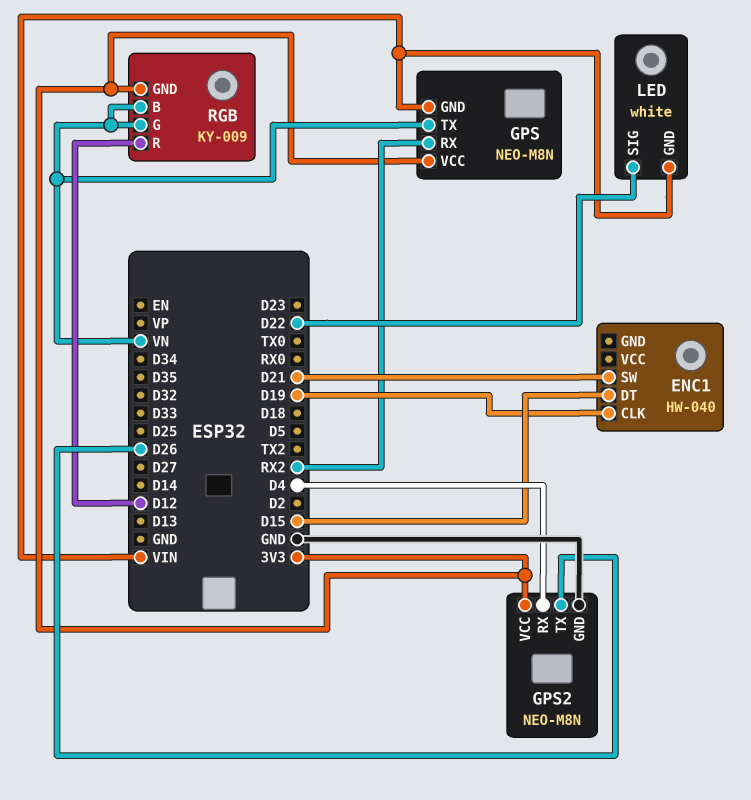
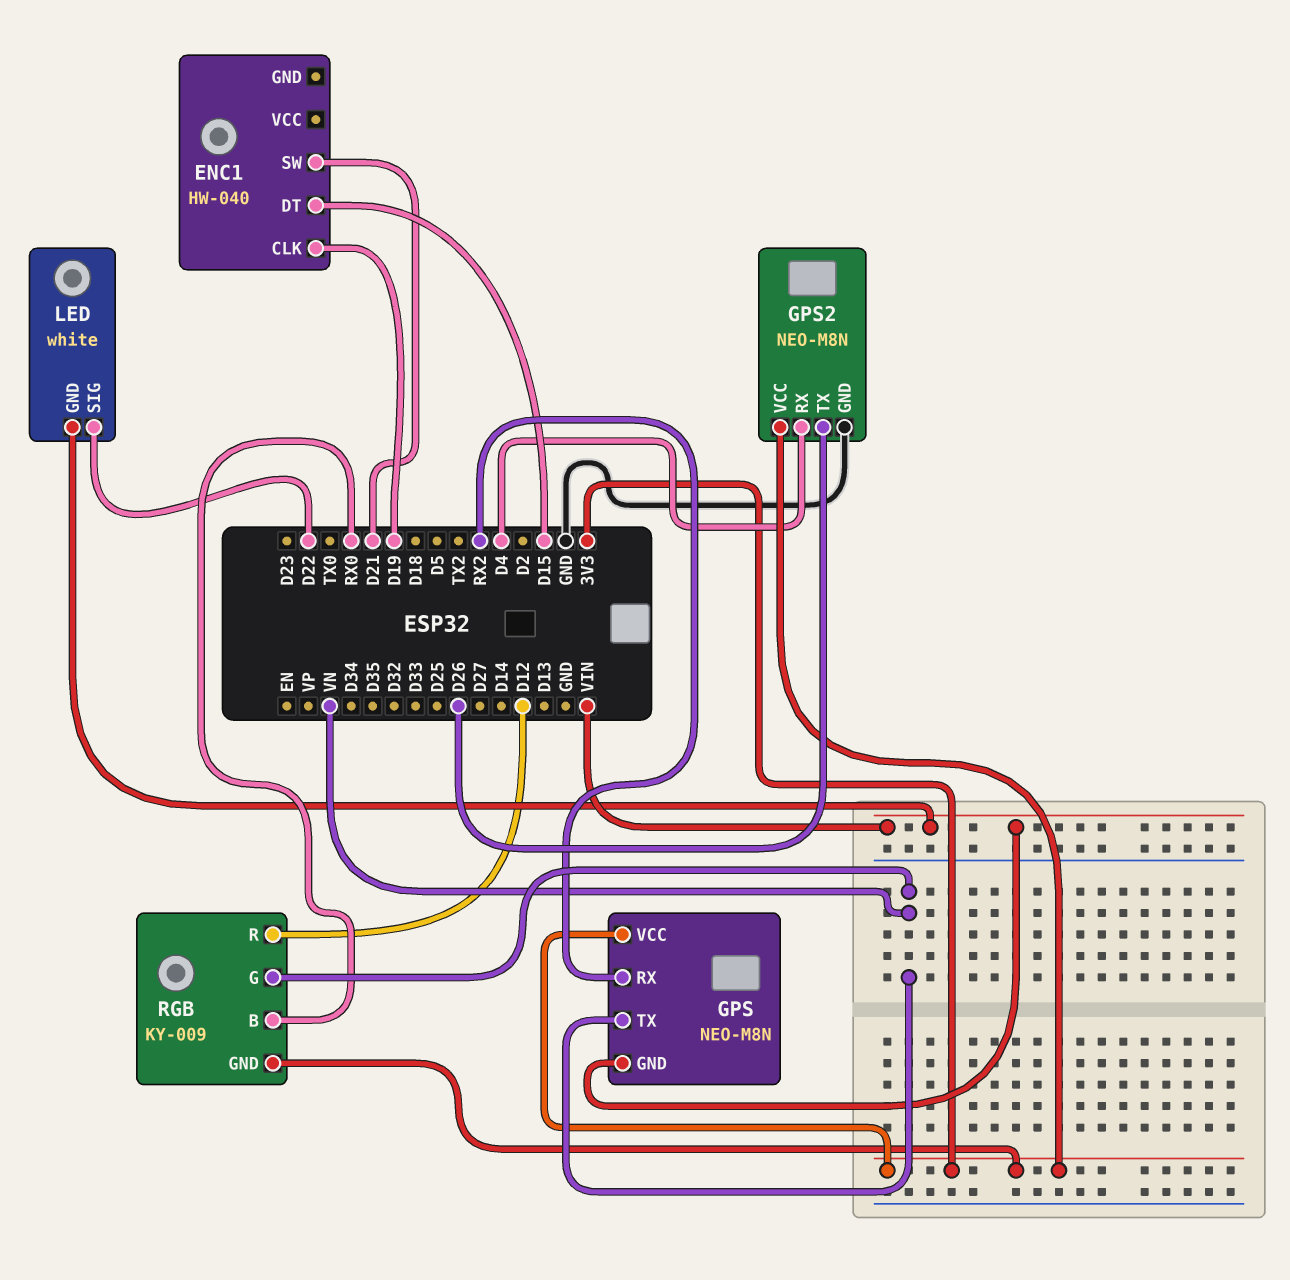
RGB pin B: VN -> RX0

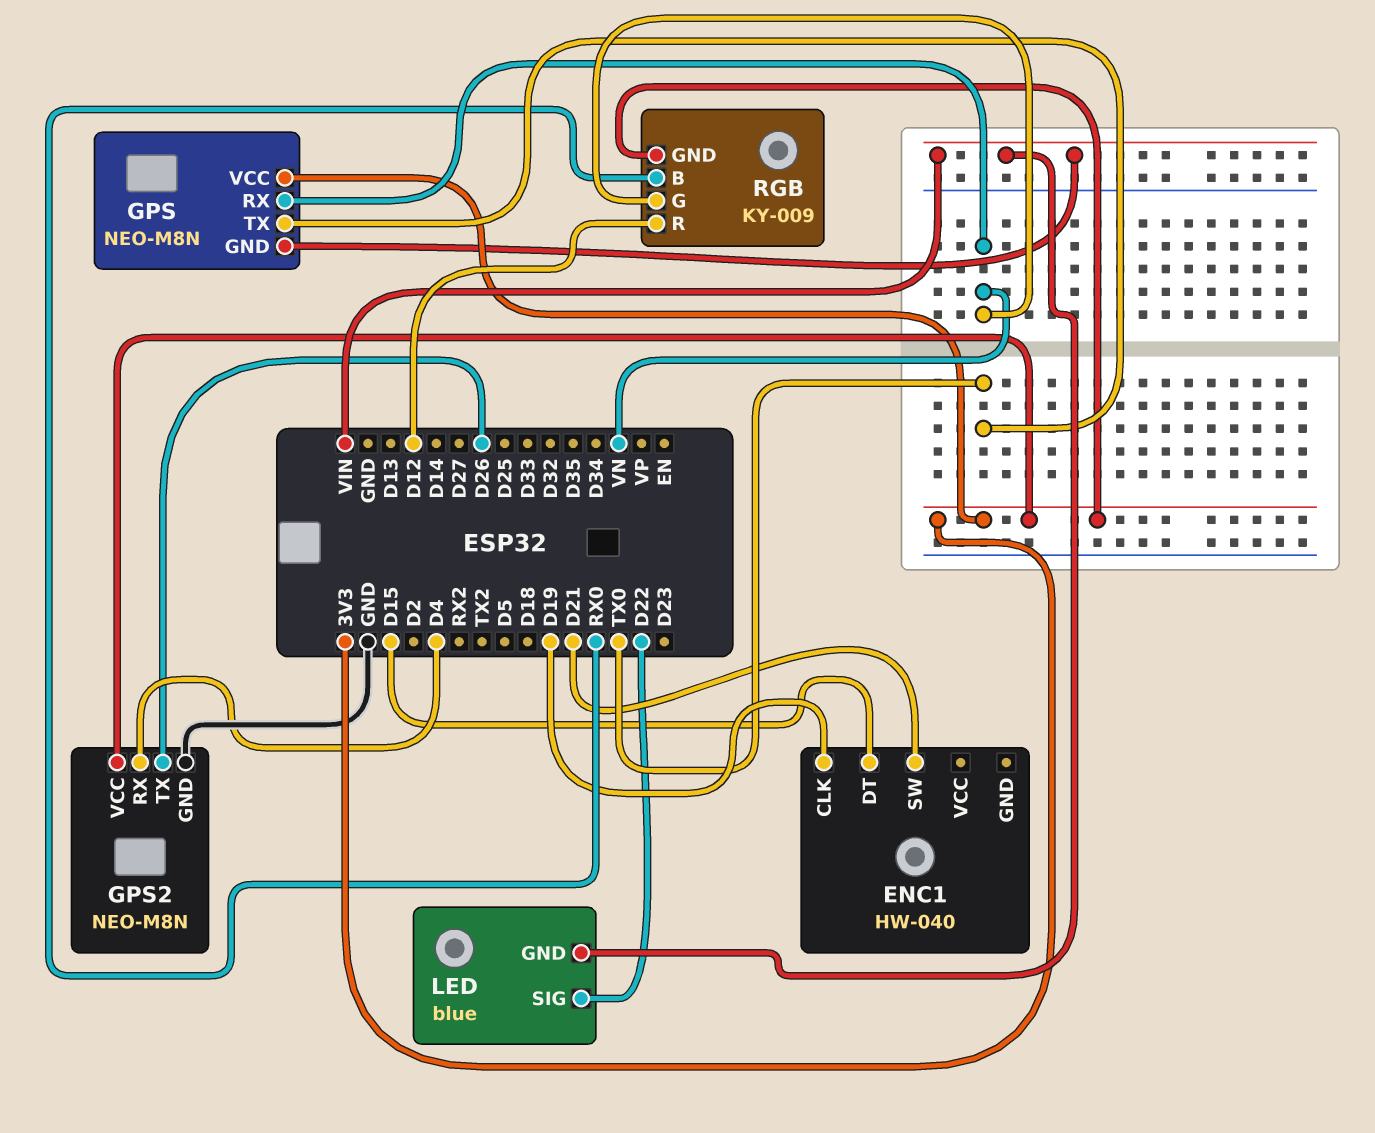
GPS pin RX: RX2 -> VN
GPS pin TX: VN -> TX0
LED: white -> blue

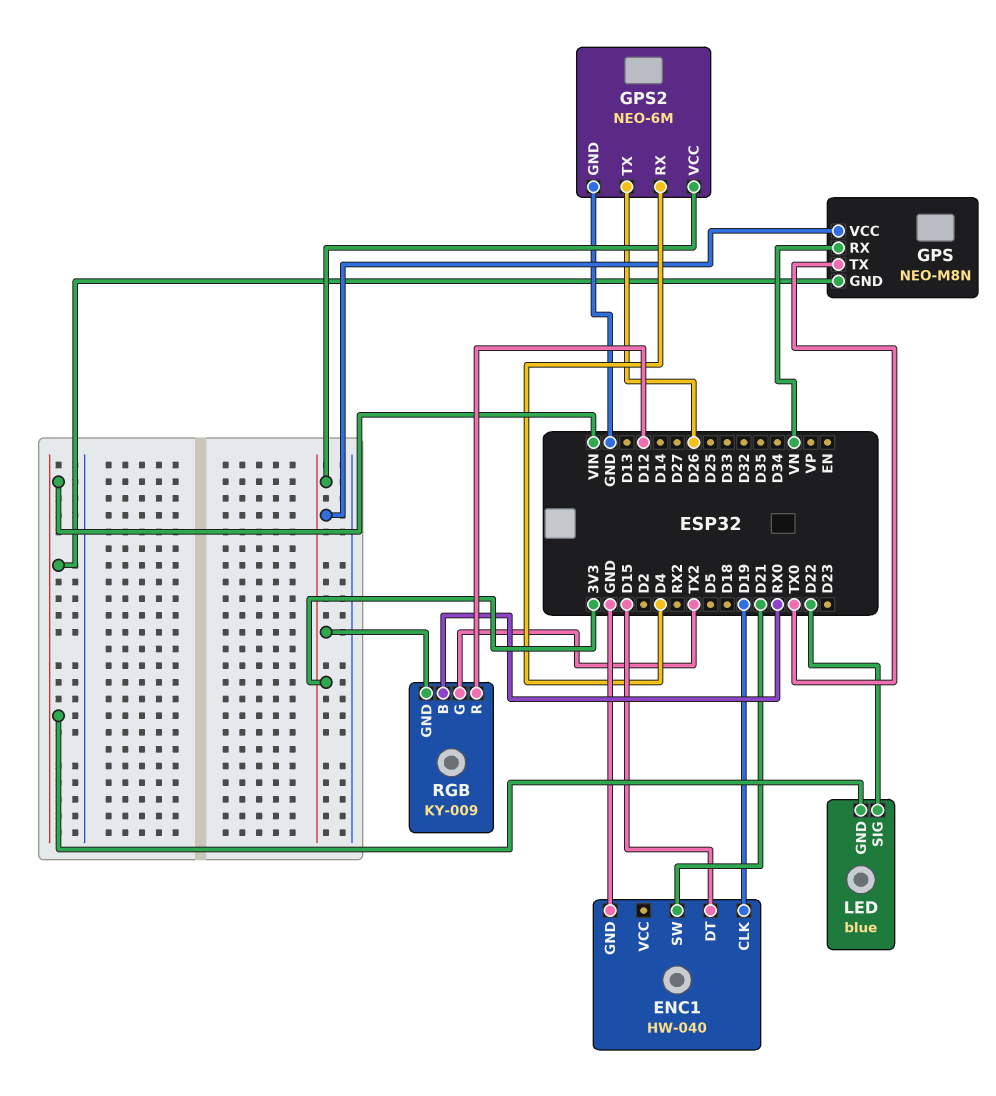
ENC1 pin GND: none -> GND
GPS2: NEO-M8N -> NEO-6M
RGB pin G: VN -> TX2

